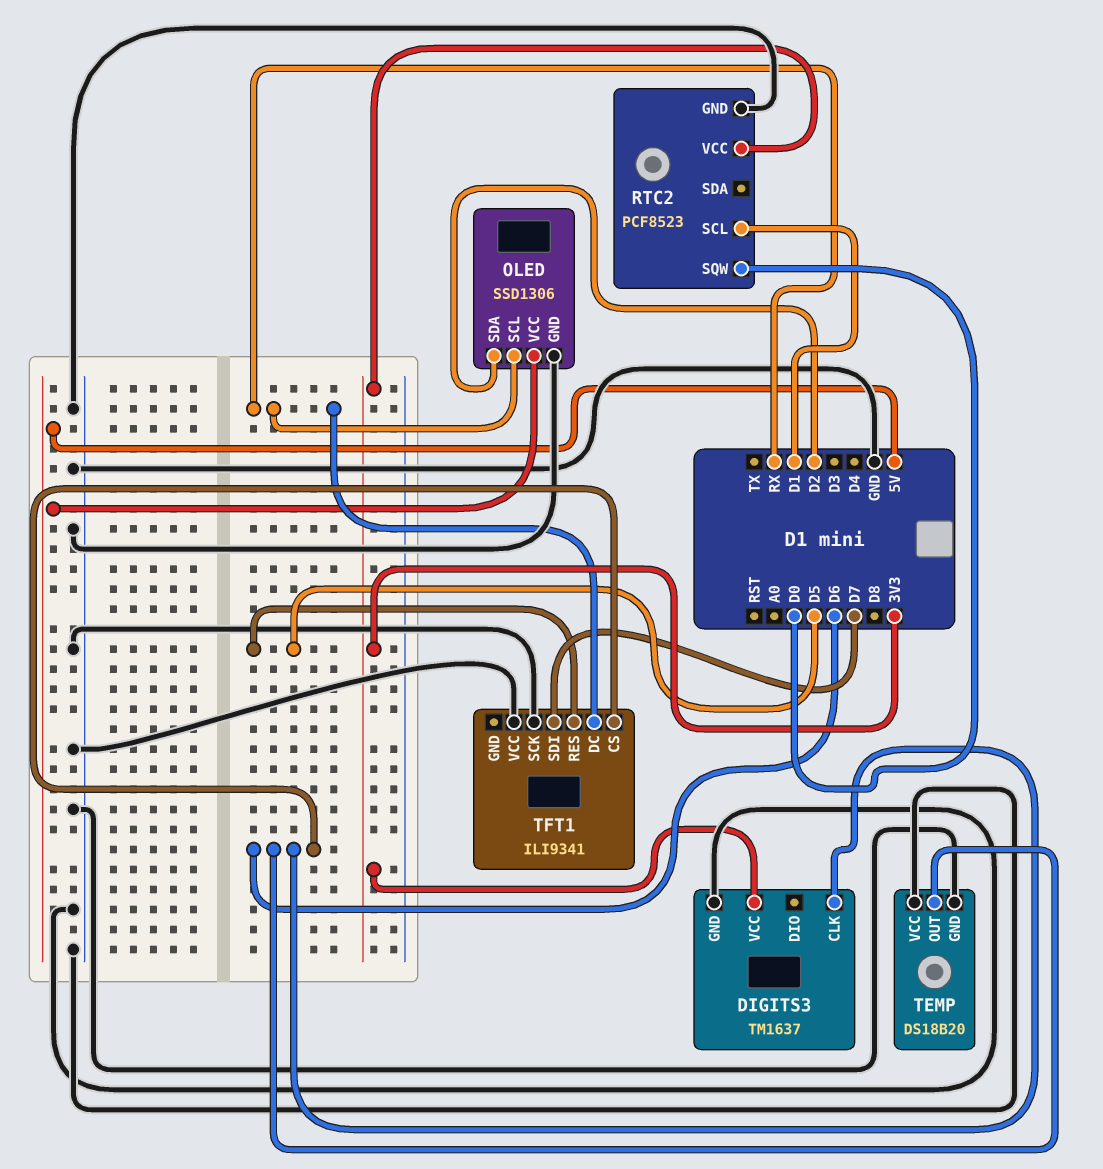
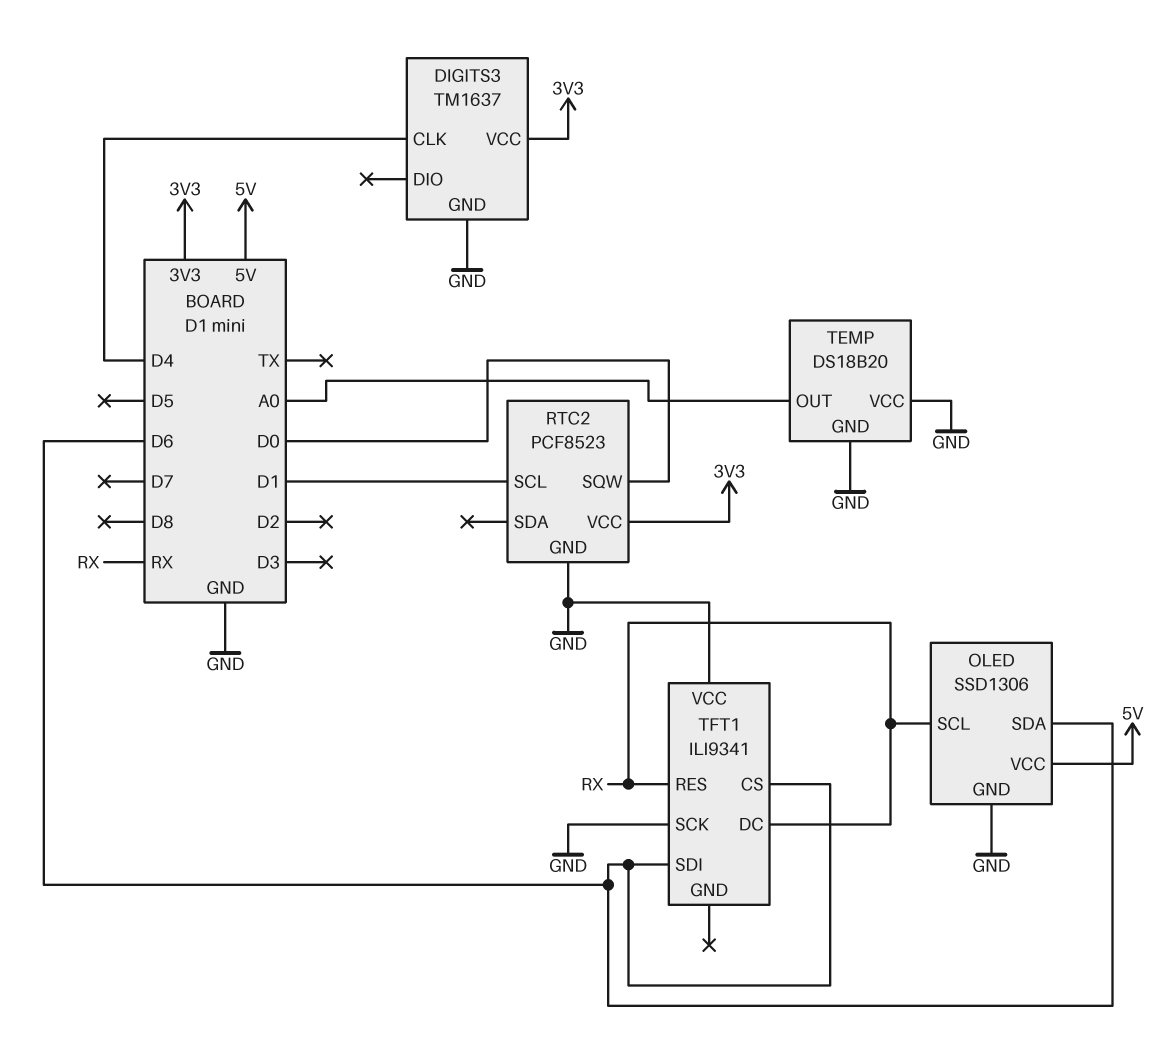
DIGITS3 pin CLK: D6 -> D4
OLED pin SDA: D2 -> D6
TEMP pin OUT: D6 -> A0
TFT1 pin RES: D5 -> RX
TFT1 pin SDI: D7 -> D6

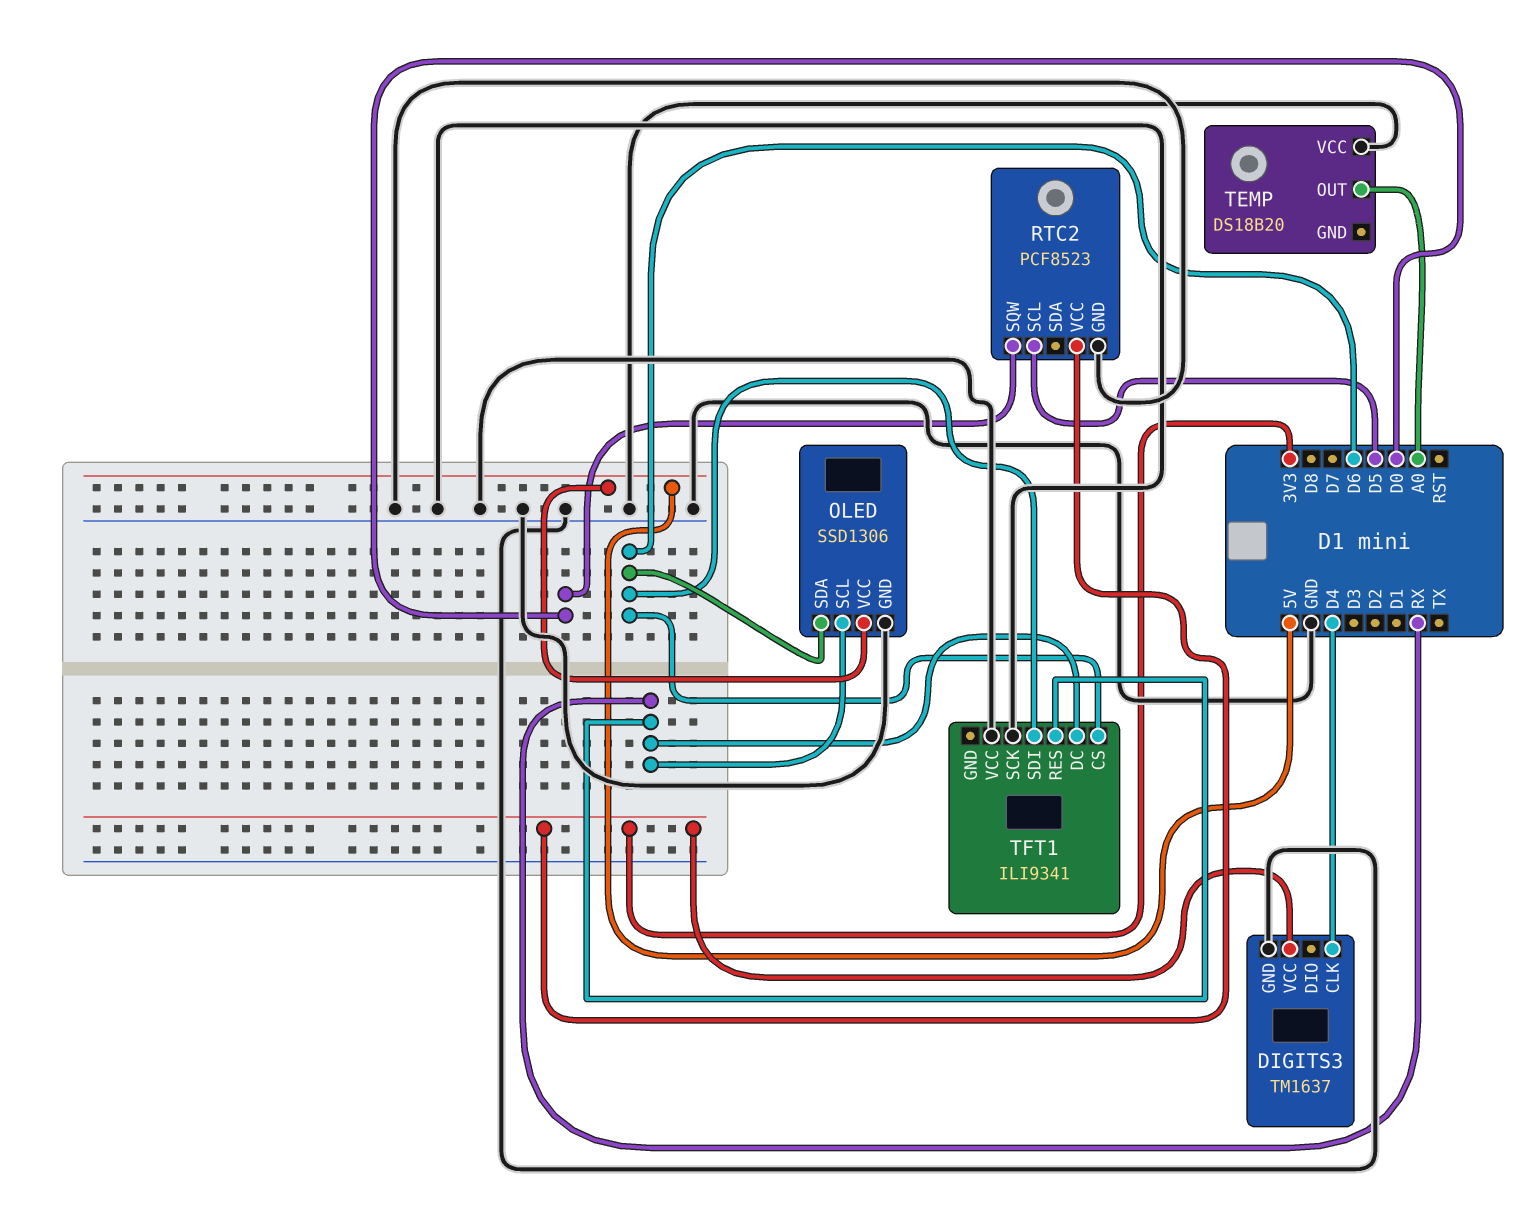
RTC2 pin SCL: D1 -> D5
TEMP pin GND: GND -> none

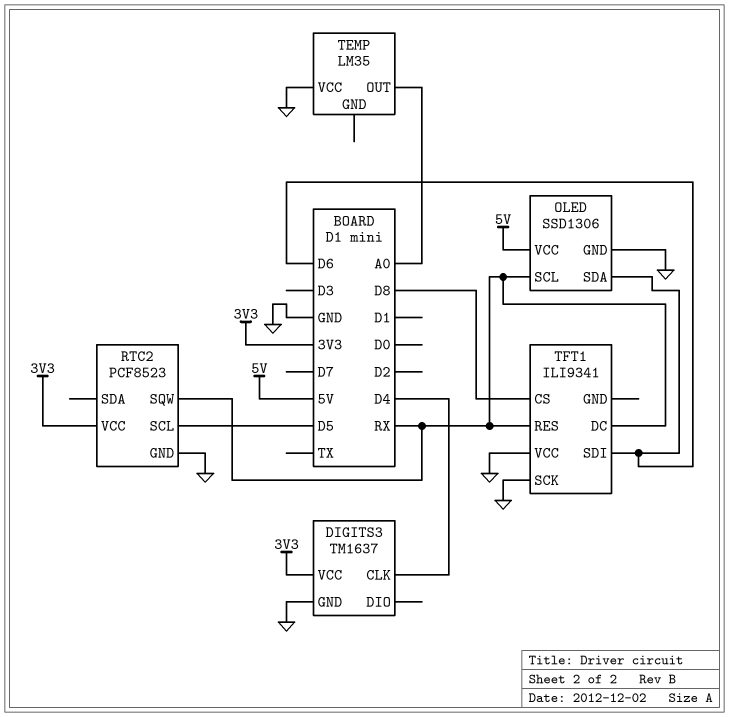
RTC2 pin SQW: D0 -> RX
TEMP: DS18B20 -> LM35
TFT1 pin CS: D6 -> D8

